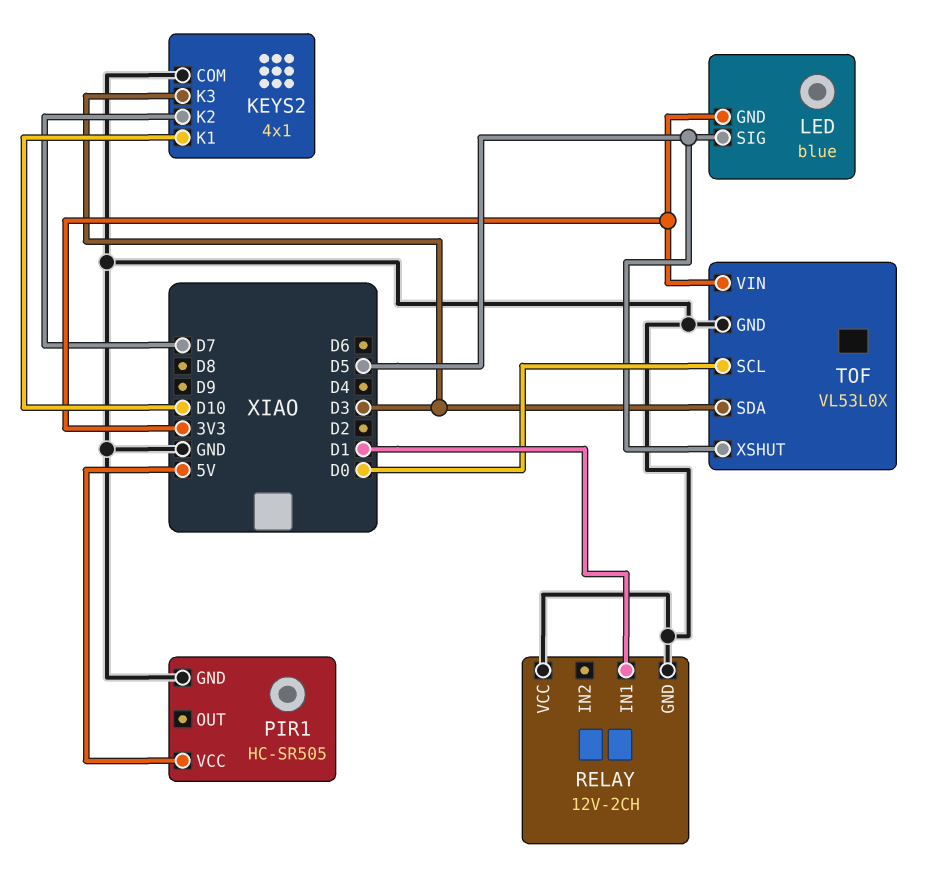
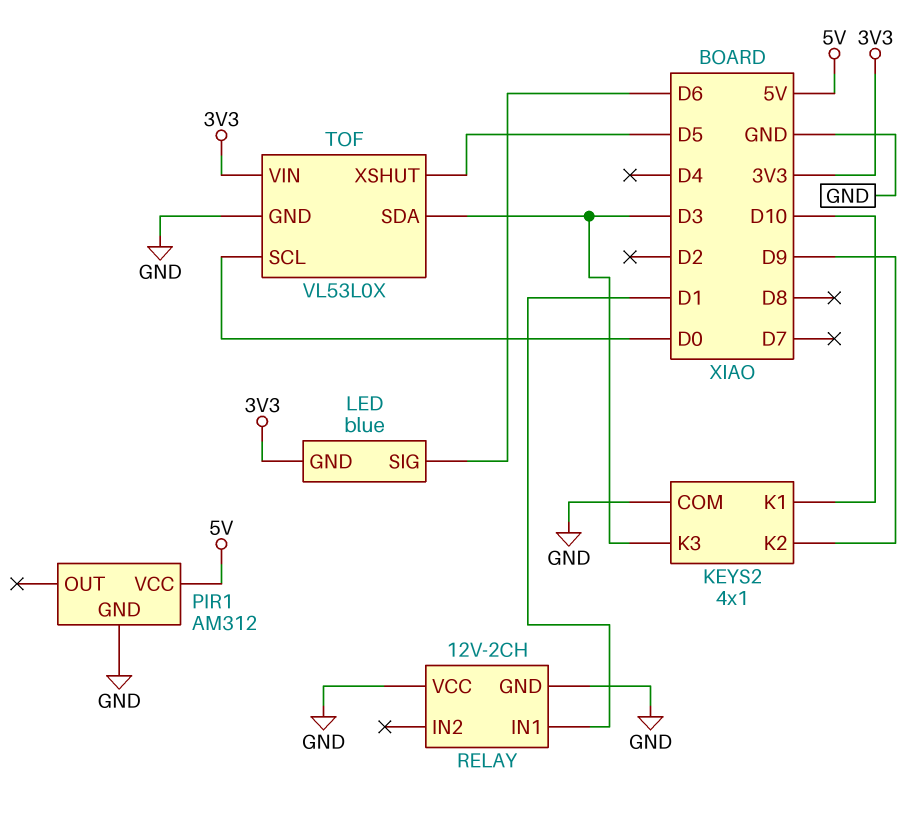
KEYS2 pin K2: D7 -> D9
LED pin SIG: D5 -> D6
PIR1: HC-SR505 -> AM312

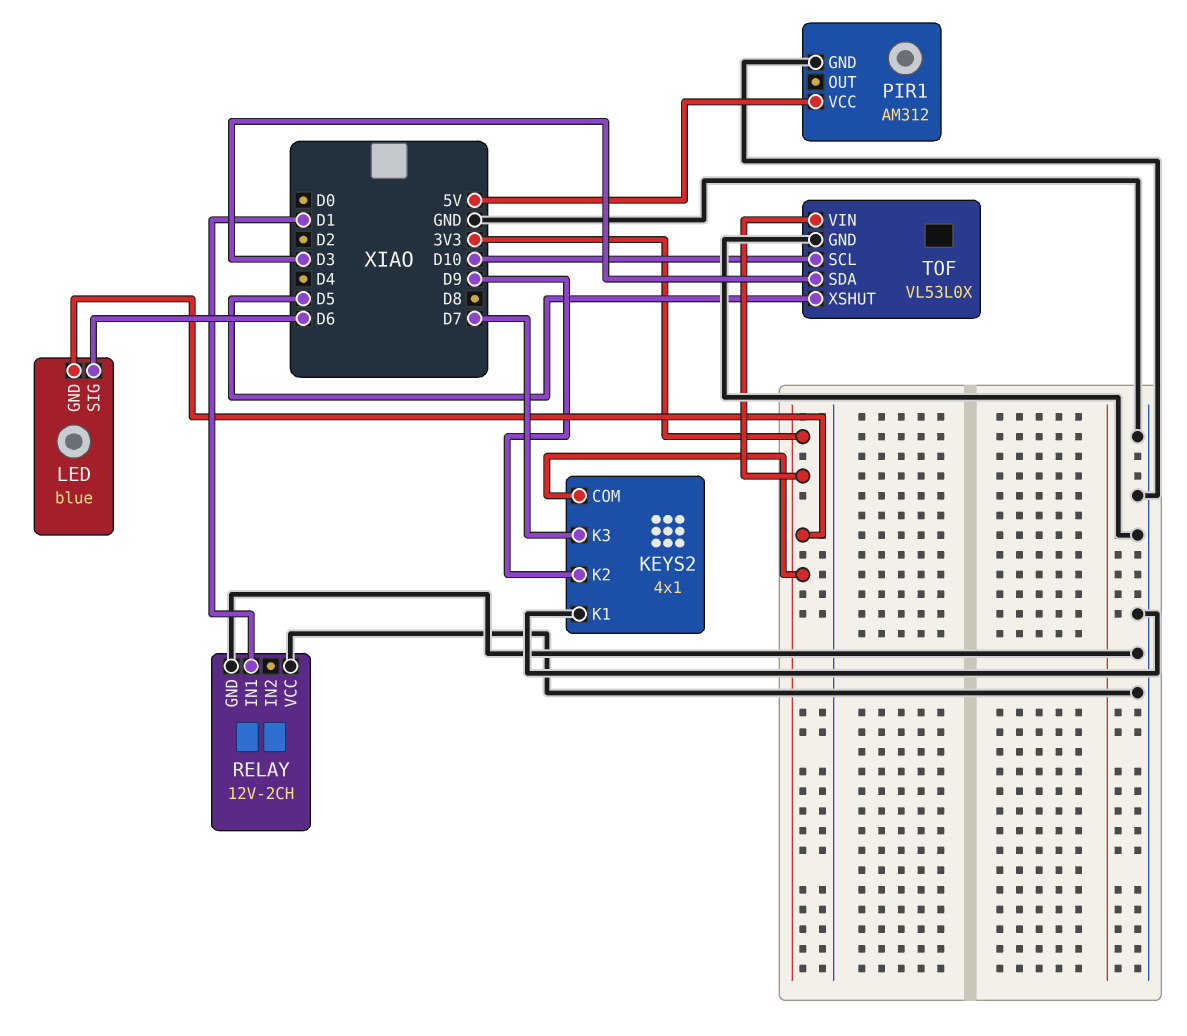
KEYS2 pin COM: GND -> 3V3
KEYS2 pin K1: D10 -> GND
KEYS2 pin K3: D3 -> D7
TOF pin SCL: D0 -> D10

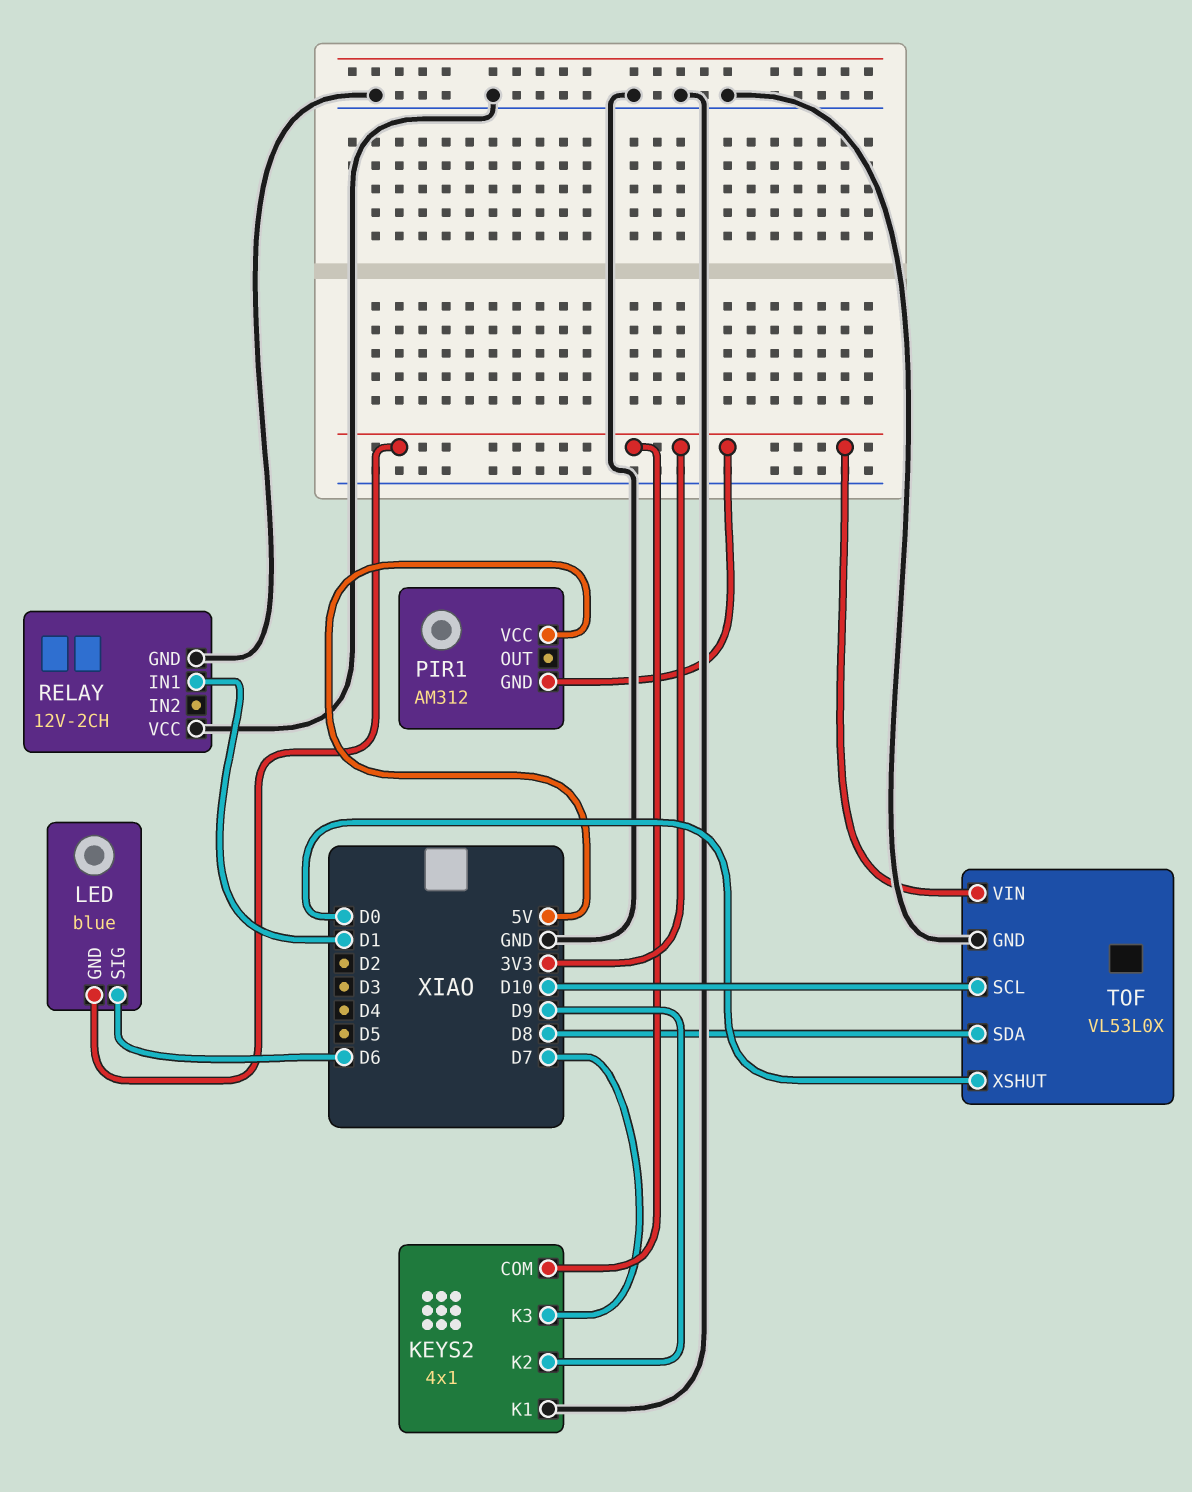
PIR1 pin GND: GND -> 3V3
TOF pin SDA: D3 -> D8
TOF pin XSHUT: D5 -> D0

